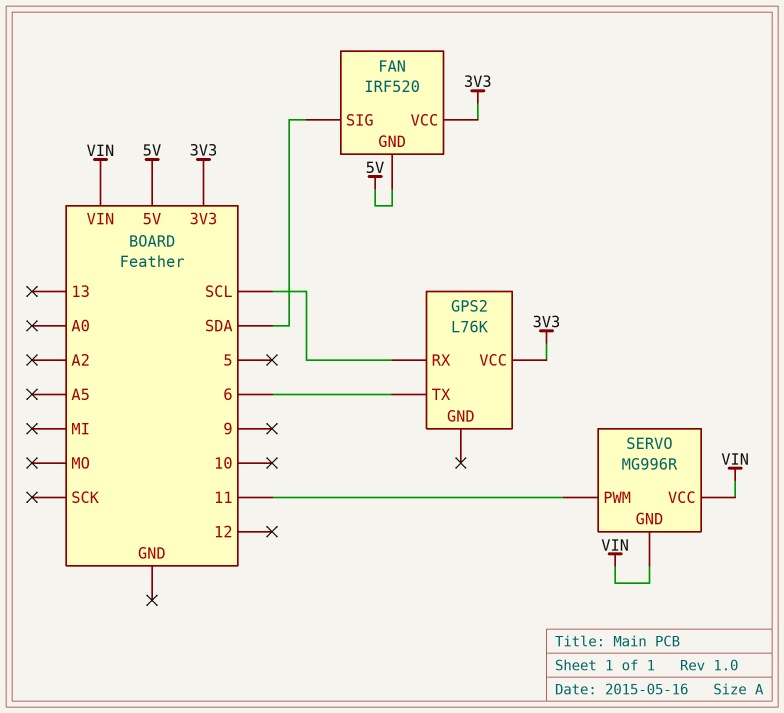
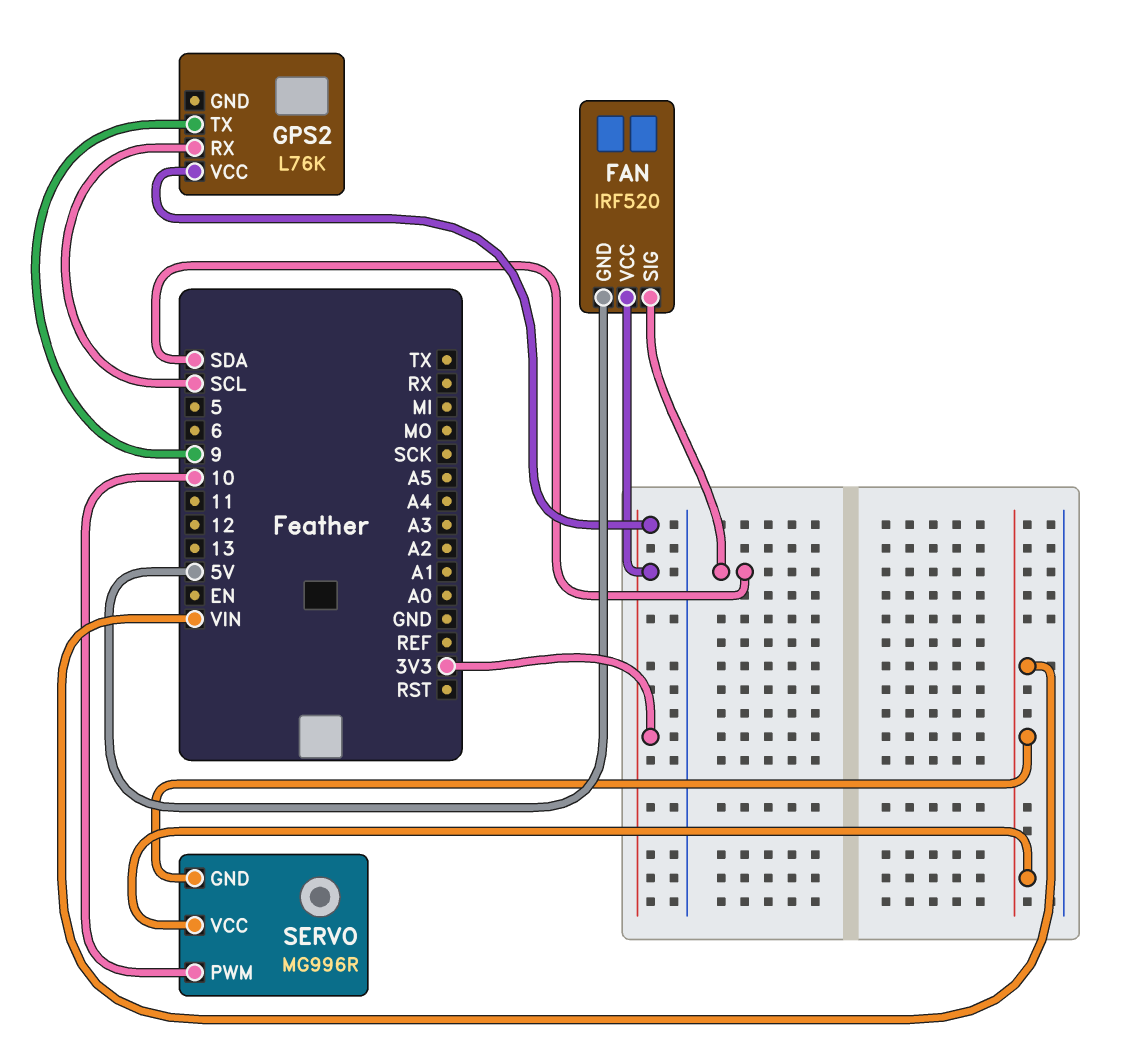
GPS2 pin TX: 6 -> 9
SERVO pin PWM: 11 -> 10

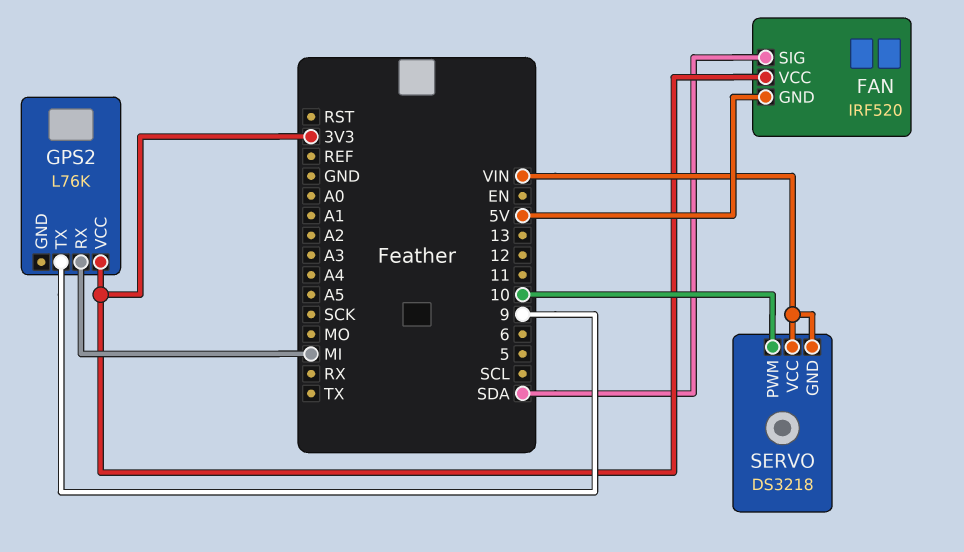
GPS2 pin RX: SCL -> MI
SERVO: MG996R -> DS3218

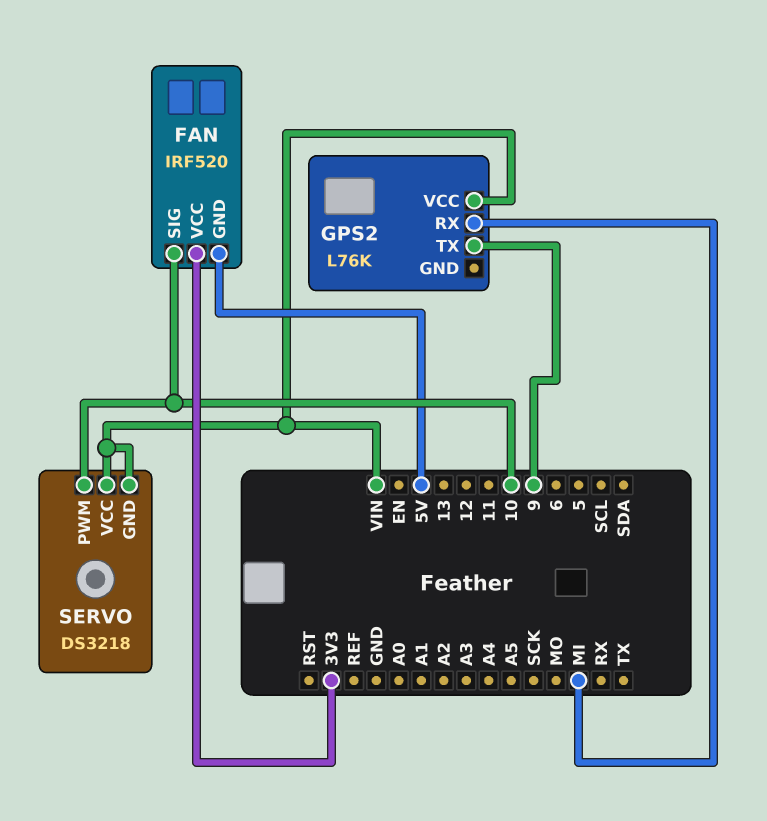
FAN pin SIG: SDA -> 10
GPS2 pin VCC: 3V3 -> VIN

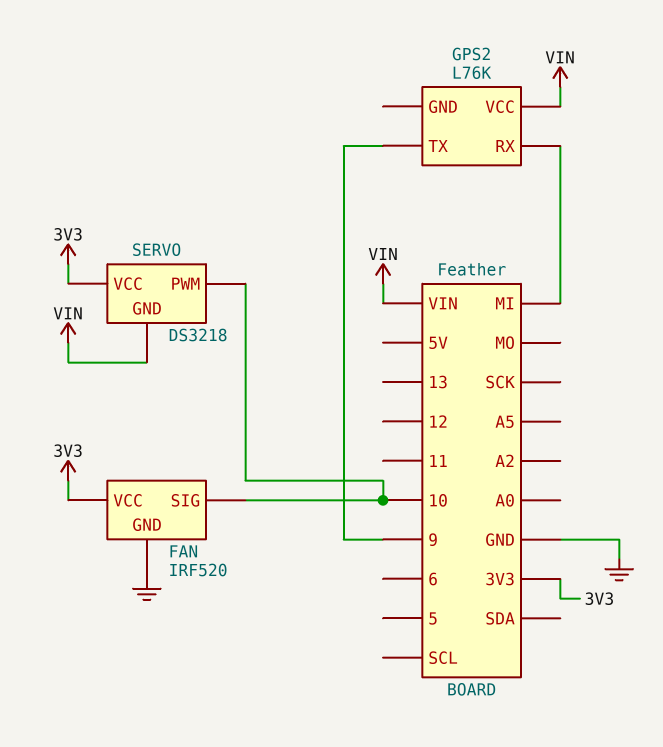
FAN pin GND: 5V -> GND
SERVO pin VCC: VIN -> 3V3

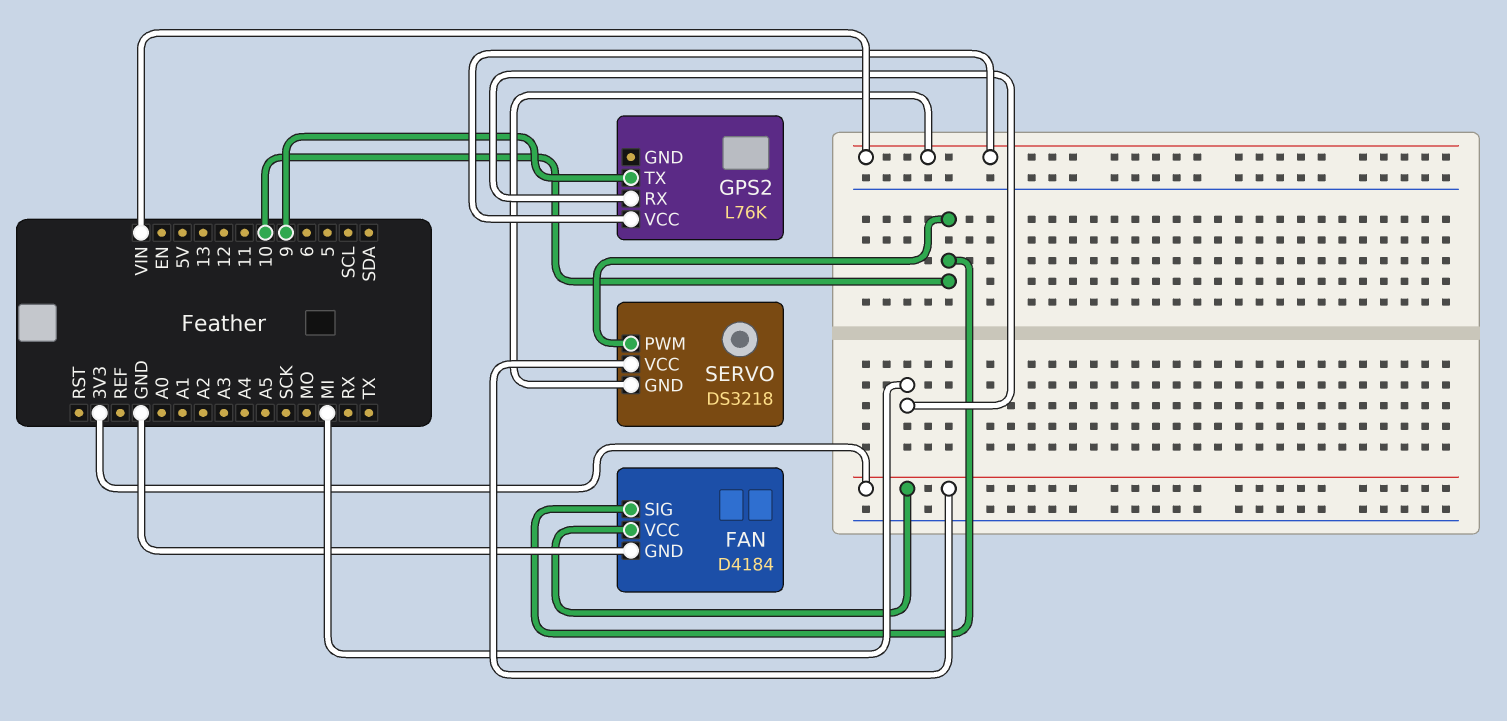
FAN: IRF520 -> D4184

